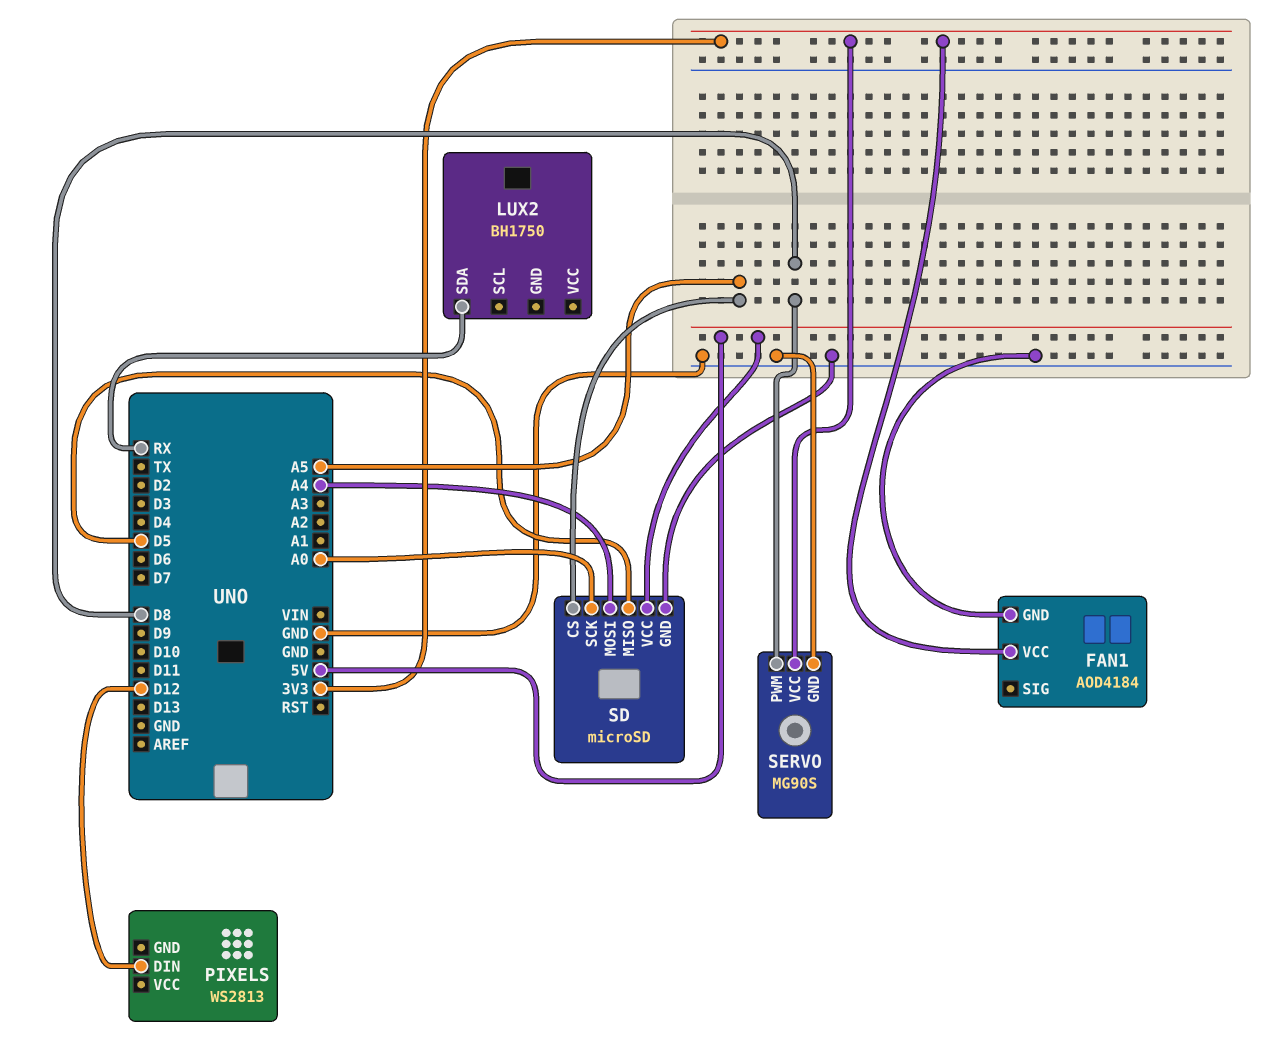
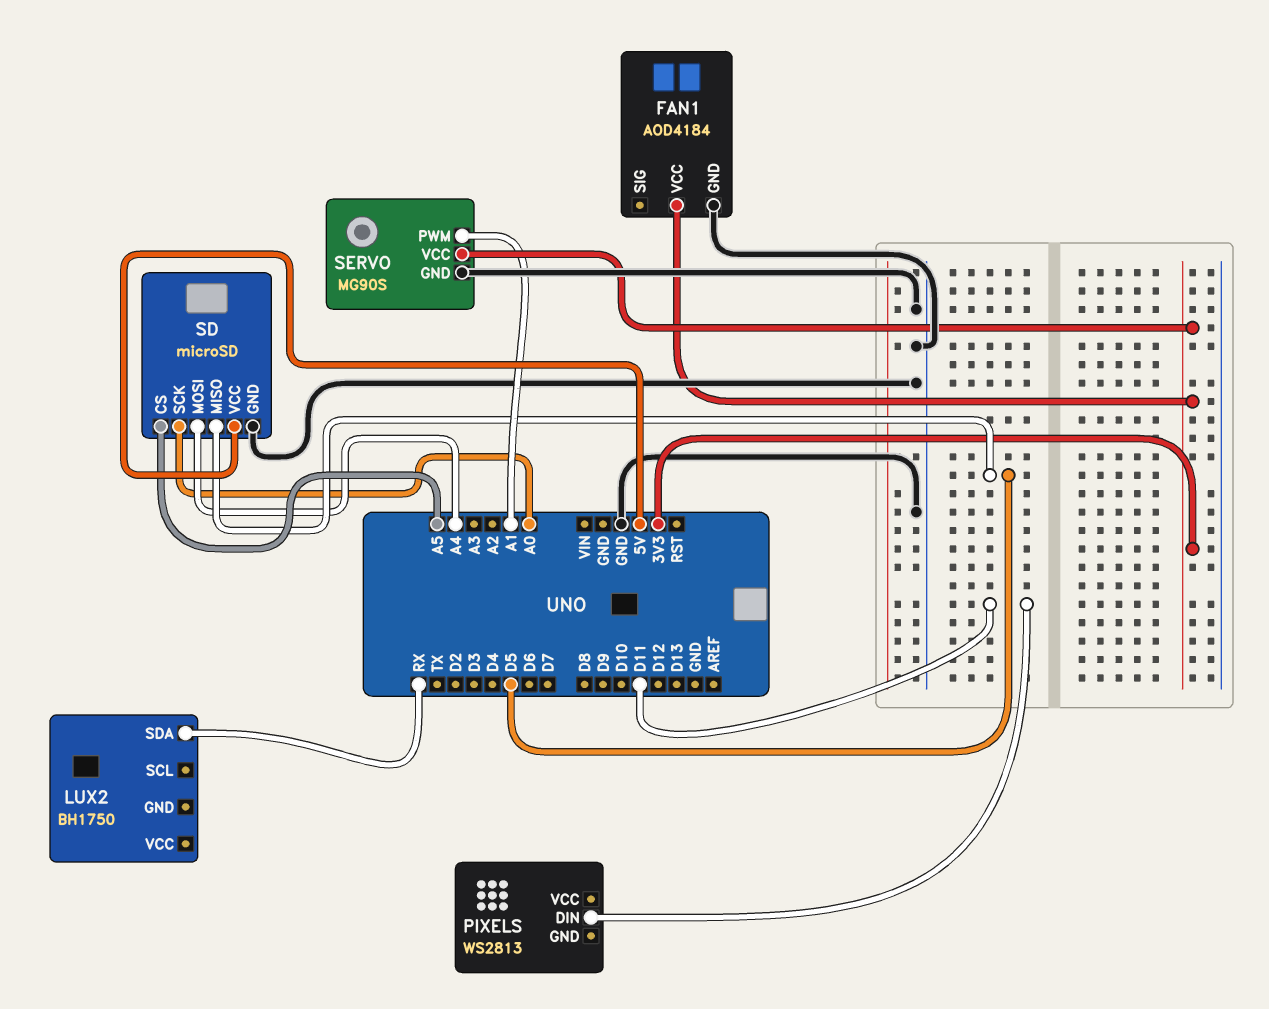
PIXELS pin DIN: D12 -> D11
SERVO pin PWM: D8 -> A1

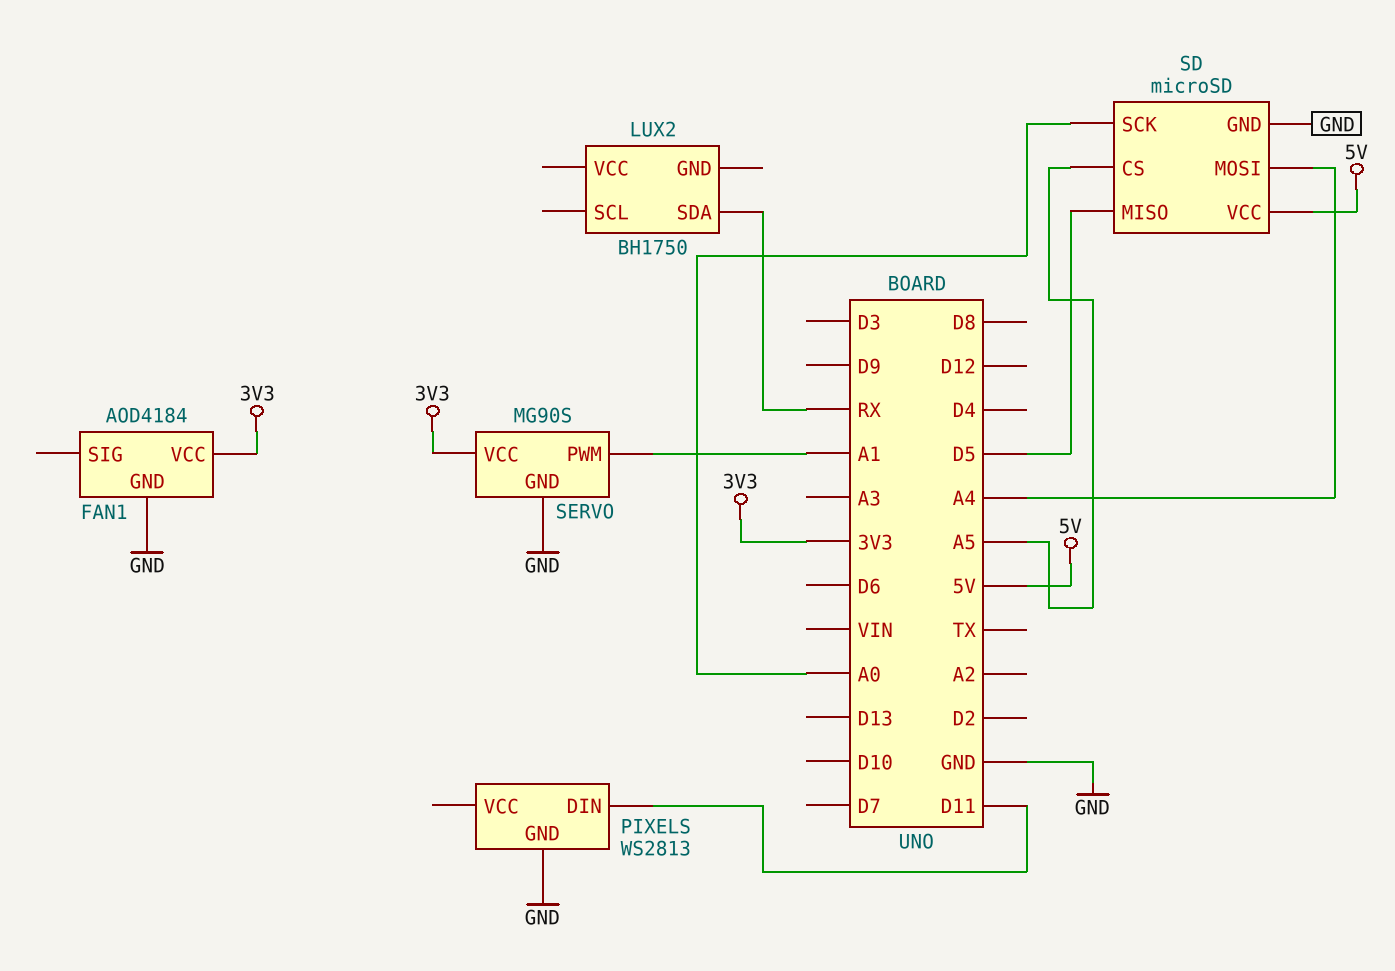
PIXELS pin GND: none -> GND

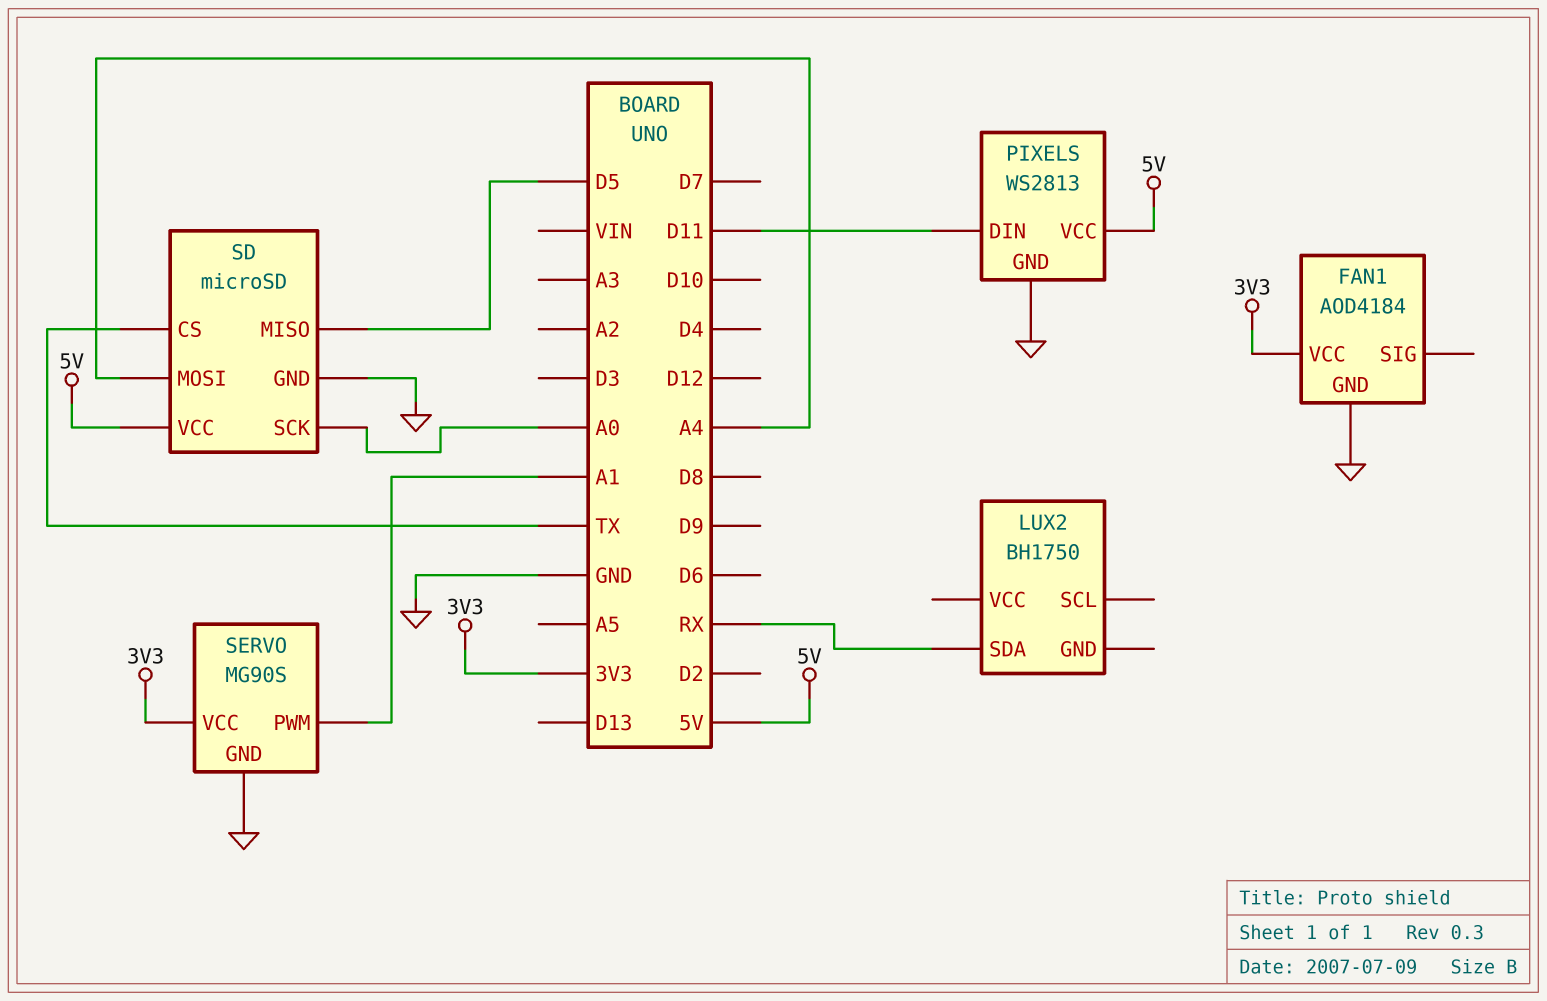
PIXELS pin VCC: none -> 5V
SD pin CS: A5 -> TX

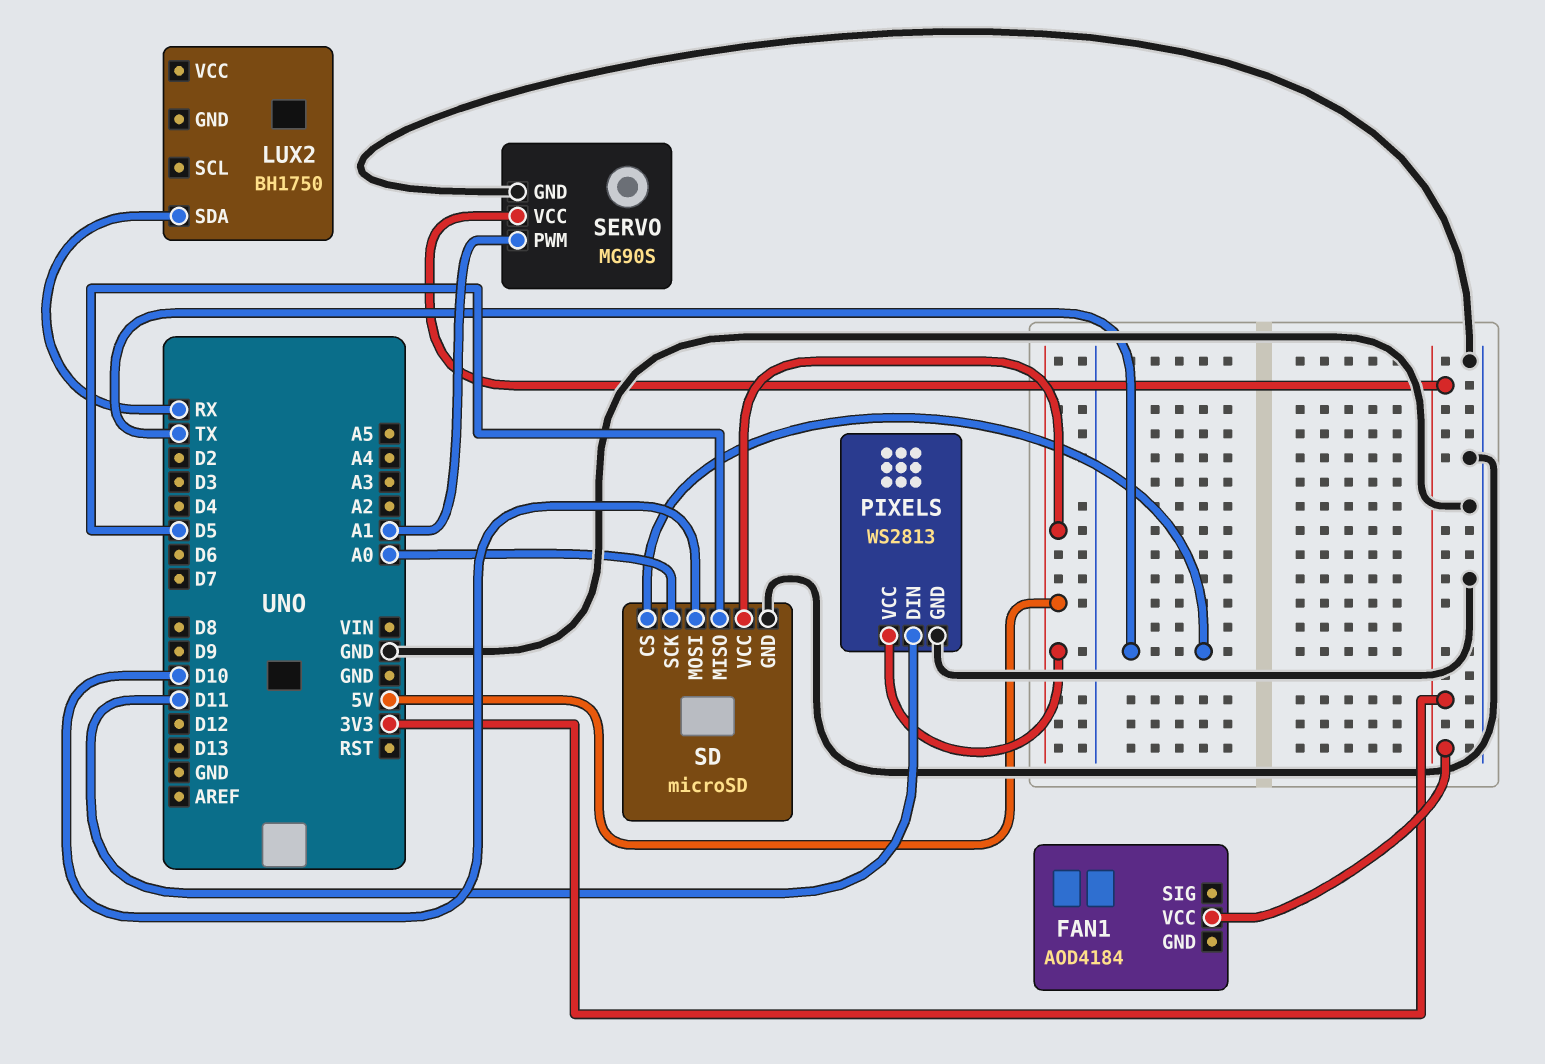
FAN1 pin GND: GND -> none
SD pin MOSI: A4 -> D10

